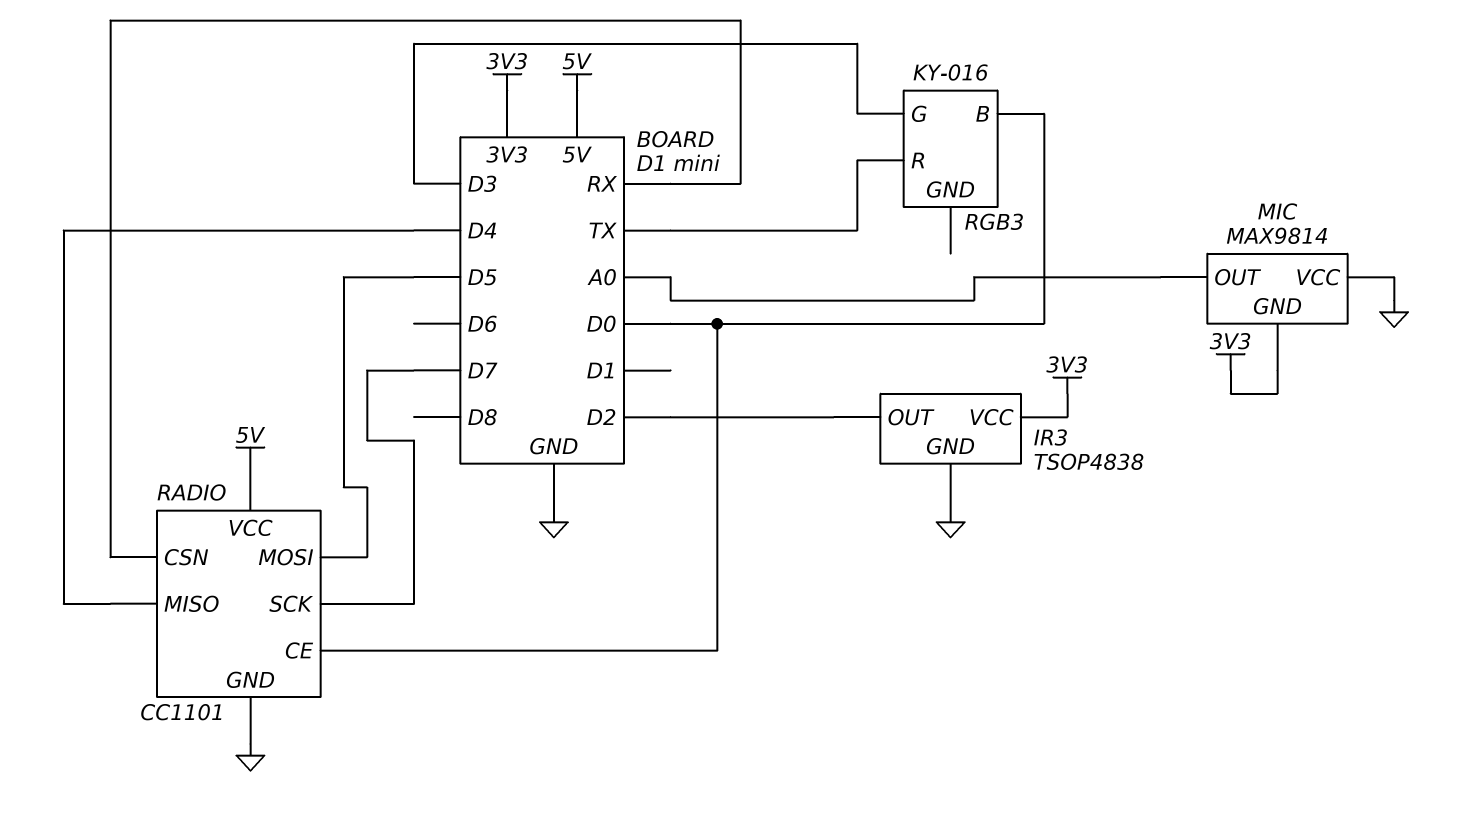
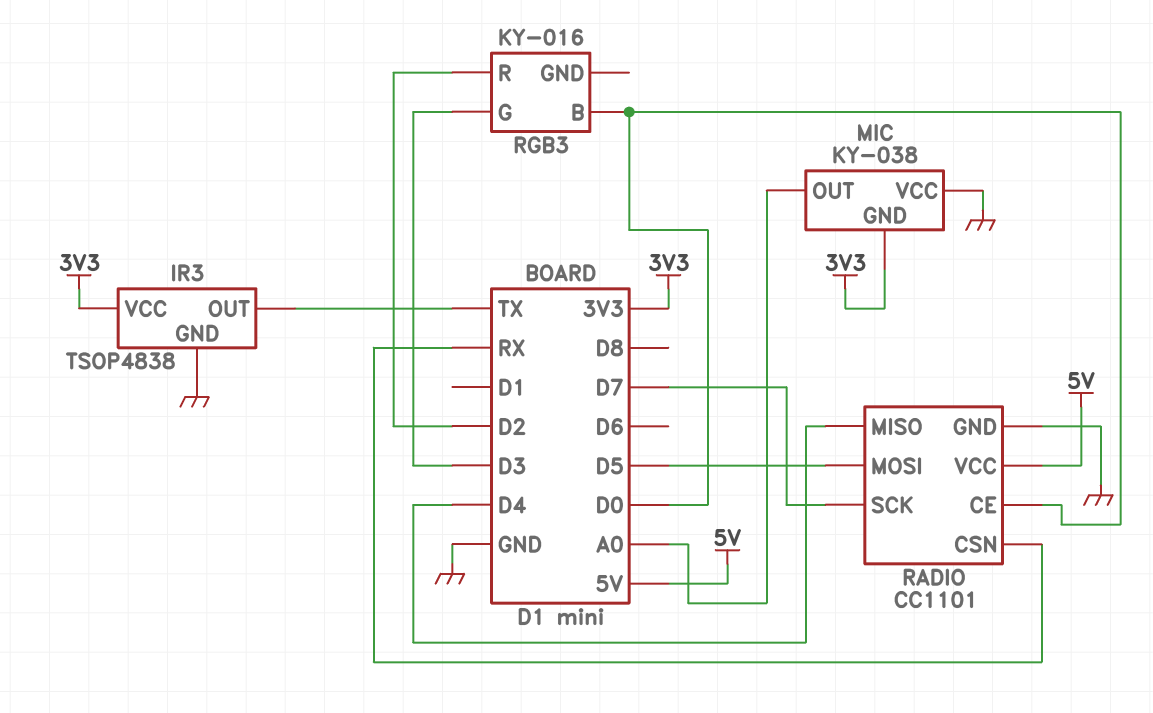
IR3 pin OUT: D2 -> TX
MIC: MAX9814 -> KY-038
RGB3 pin R: TX -> D2

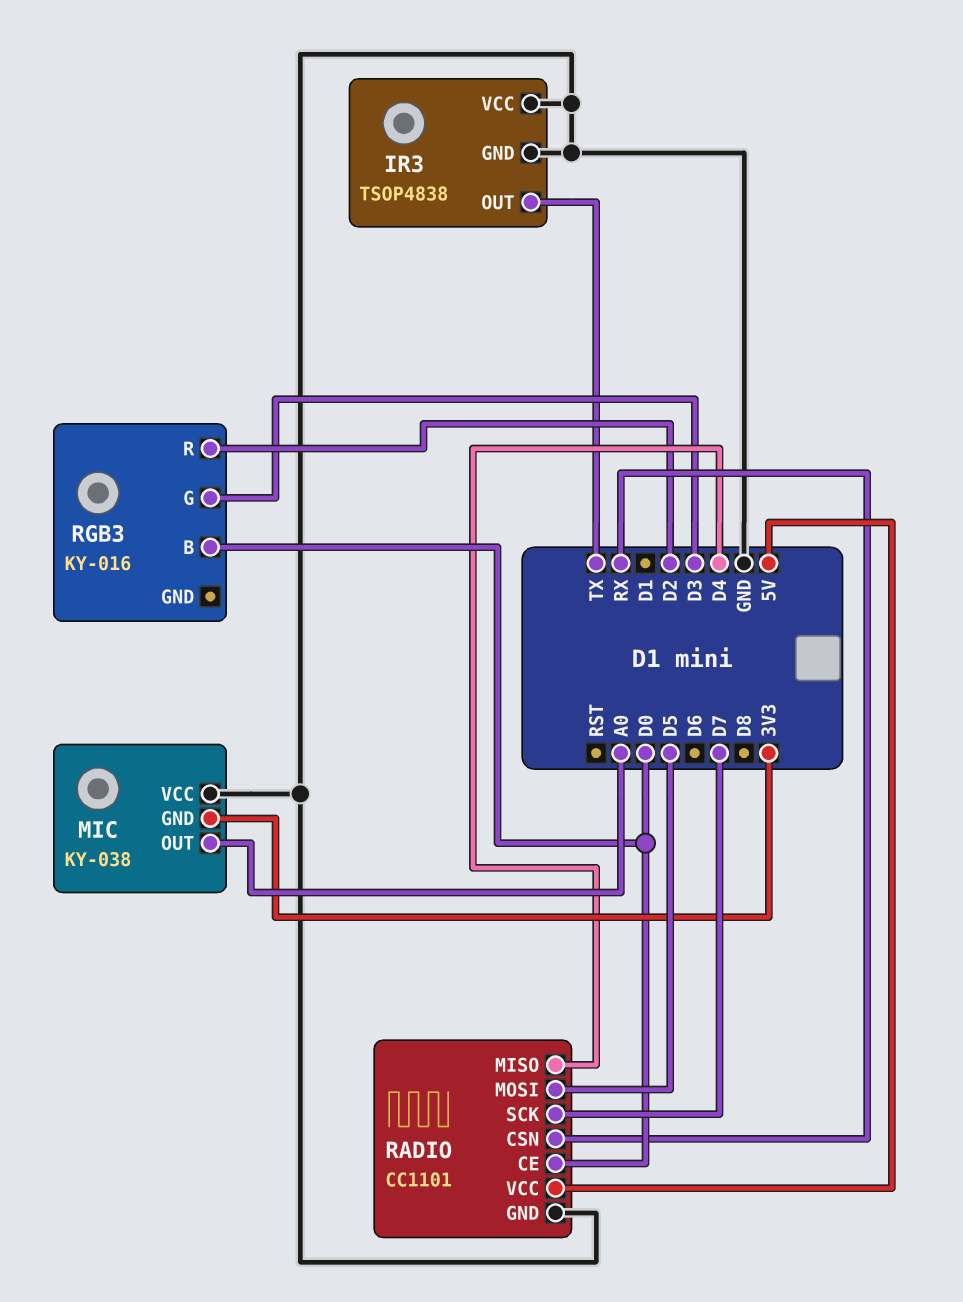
IR3 pin VCC: 3V3 -> GND

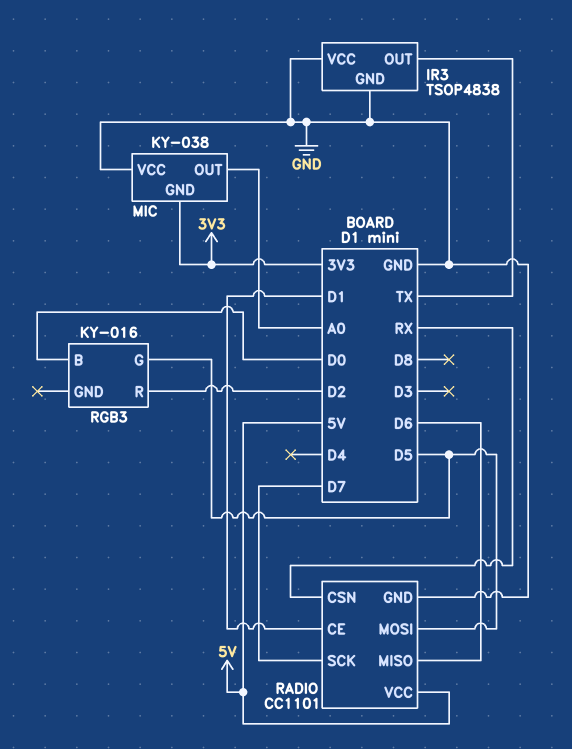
RADIO pin CE: D0 -> D1
RADIO pin MISO: D4 -> D6
RGB3 pin G: D3 -> D5

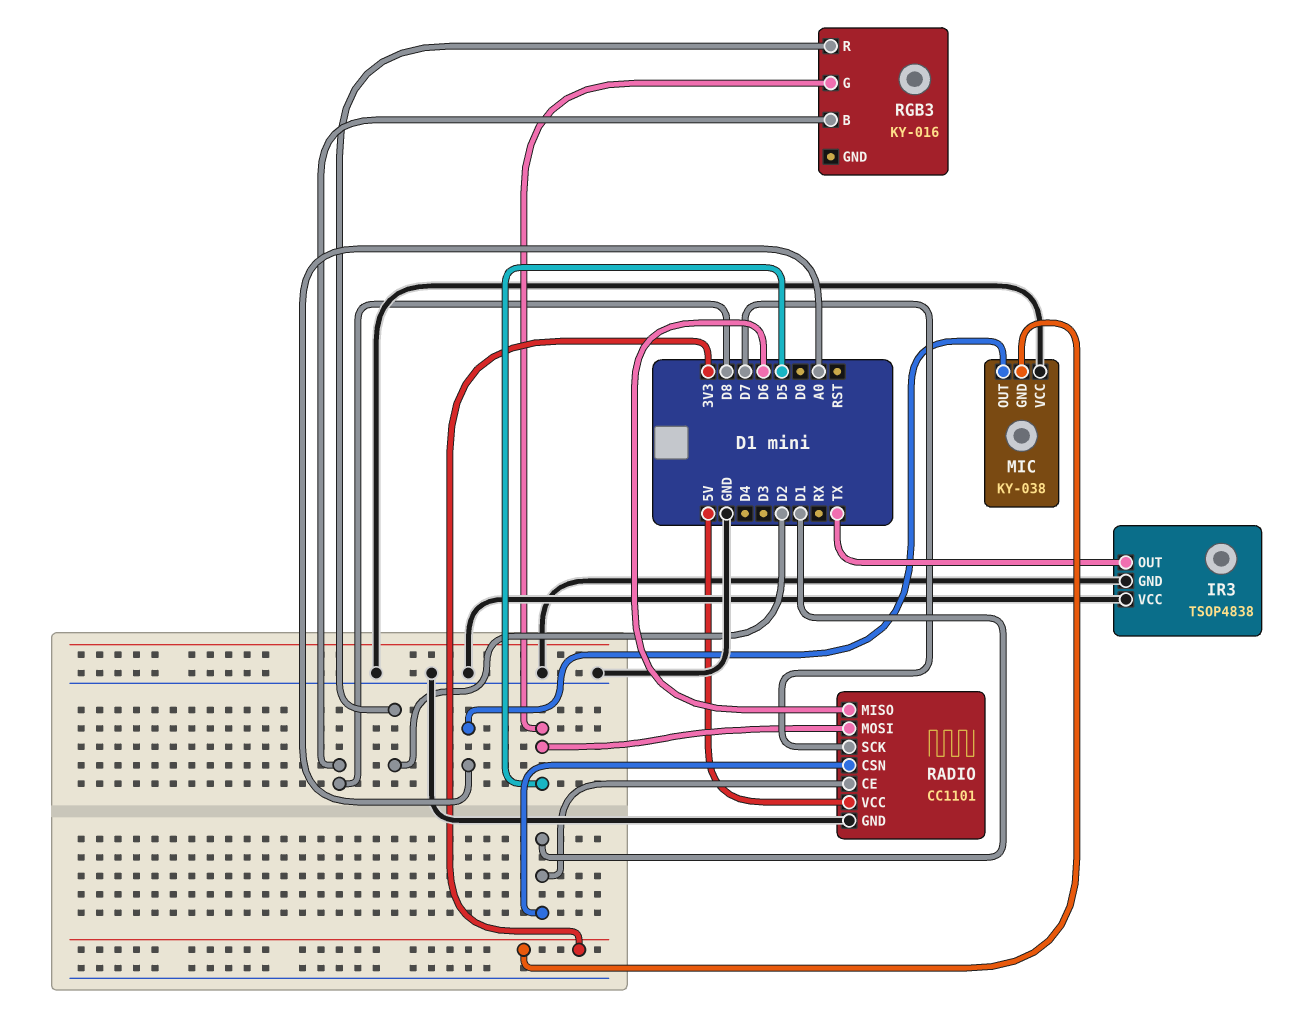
RADIO pin CSN: RX -> D1
RGB3 pin B: D0 -> D8

